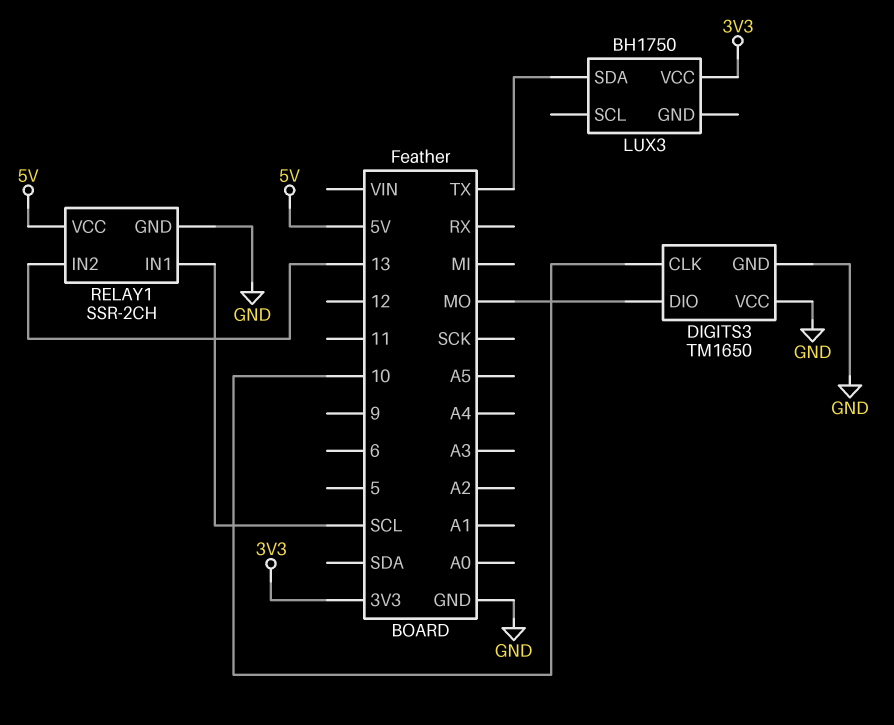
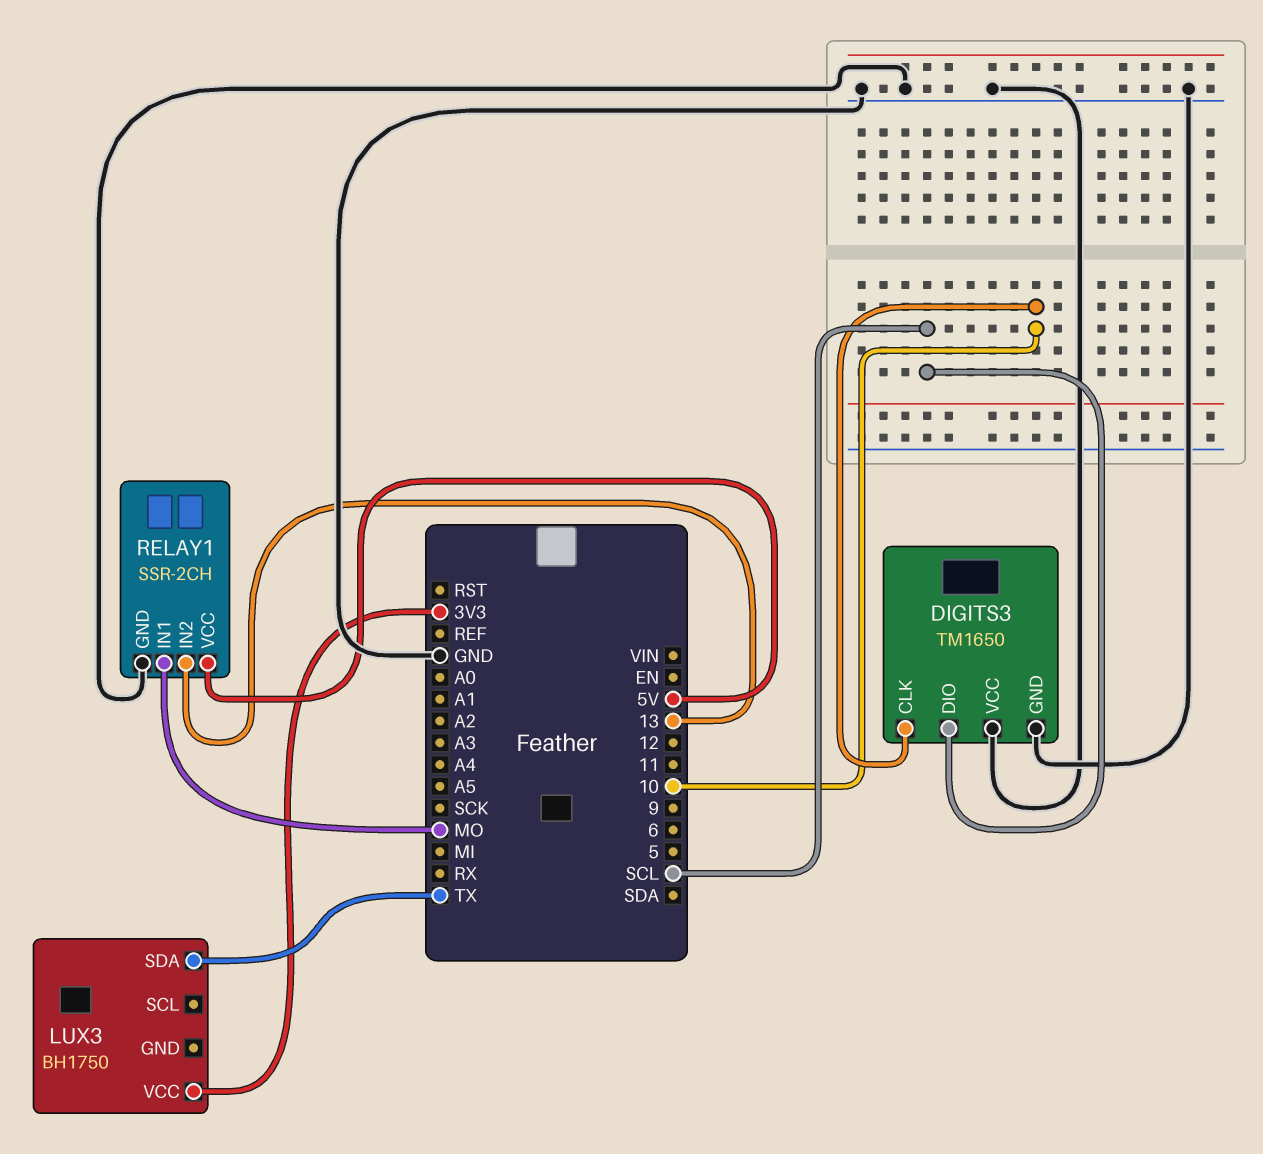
DIGITS3 pin DIO: MO -> SCL
RELAY1 pin IN1: SCL -> MO

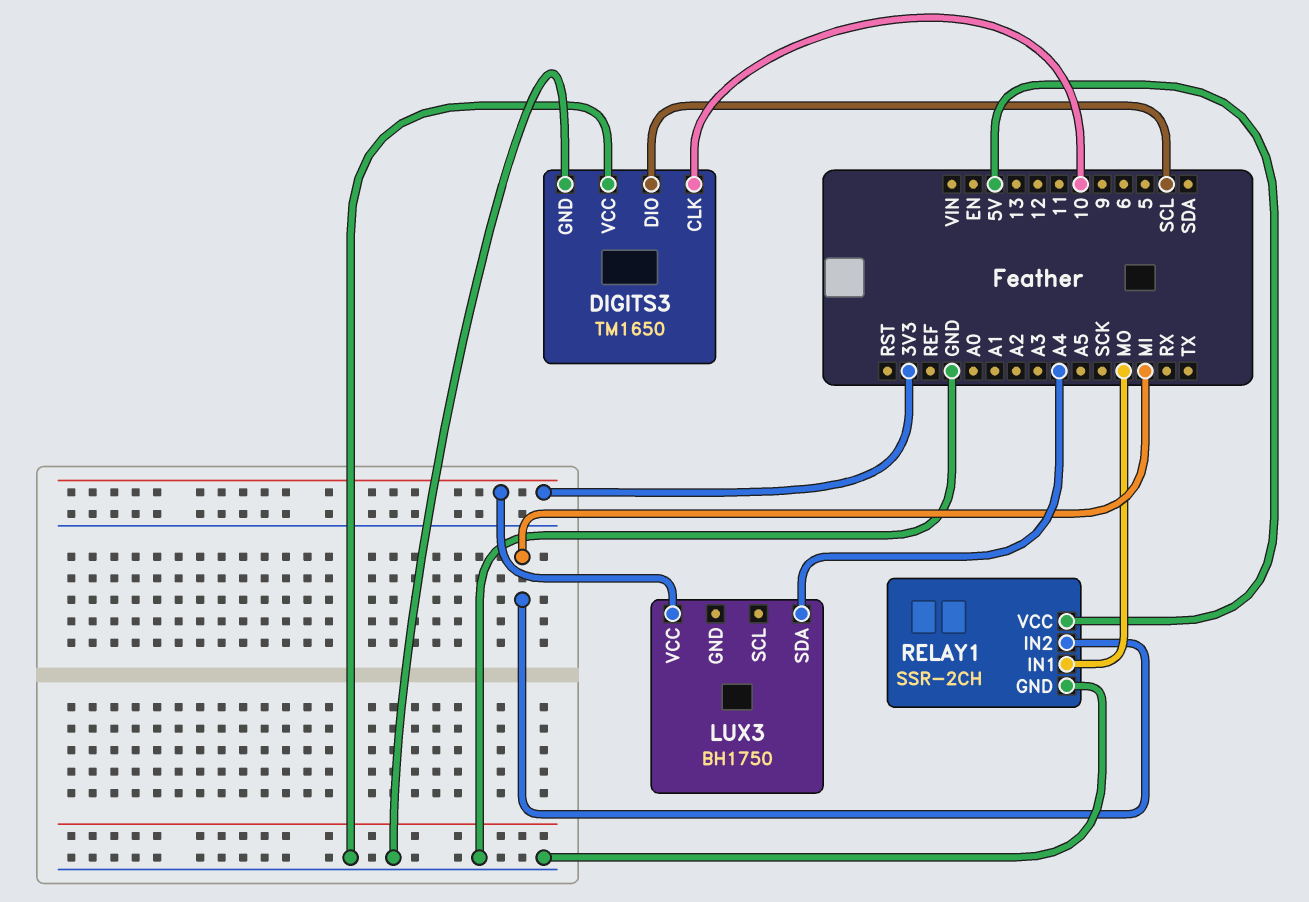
LUX3 pin SDA: TX -> A4
RELAY1 pin IN2: 13 -> MI

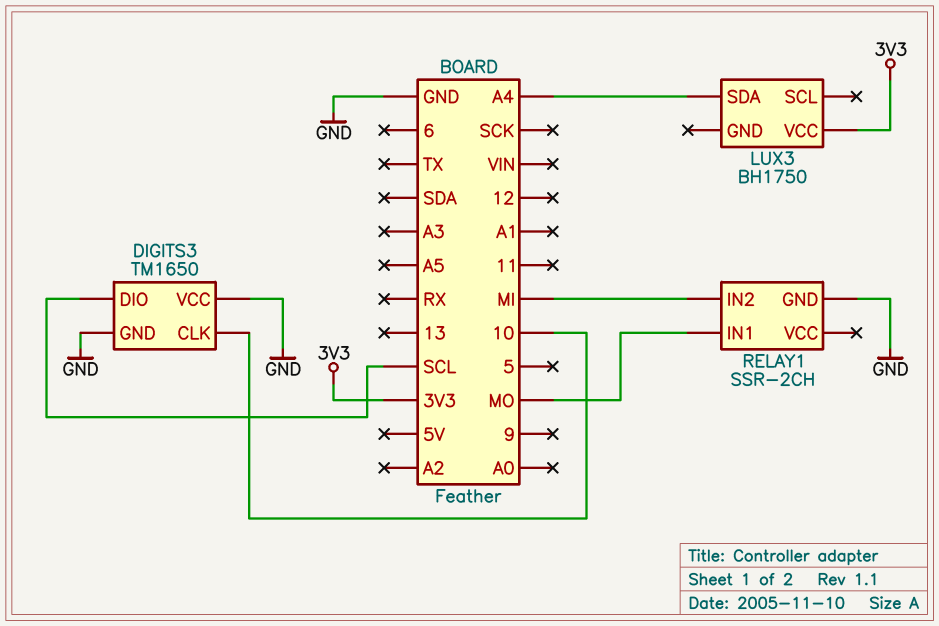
RELAY1 pin VCC: 5V -> none

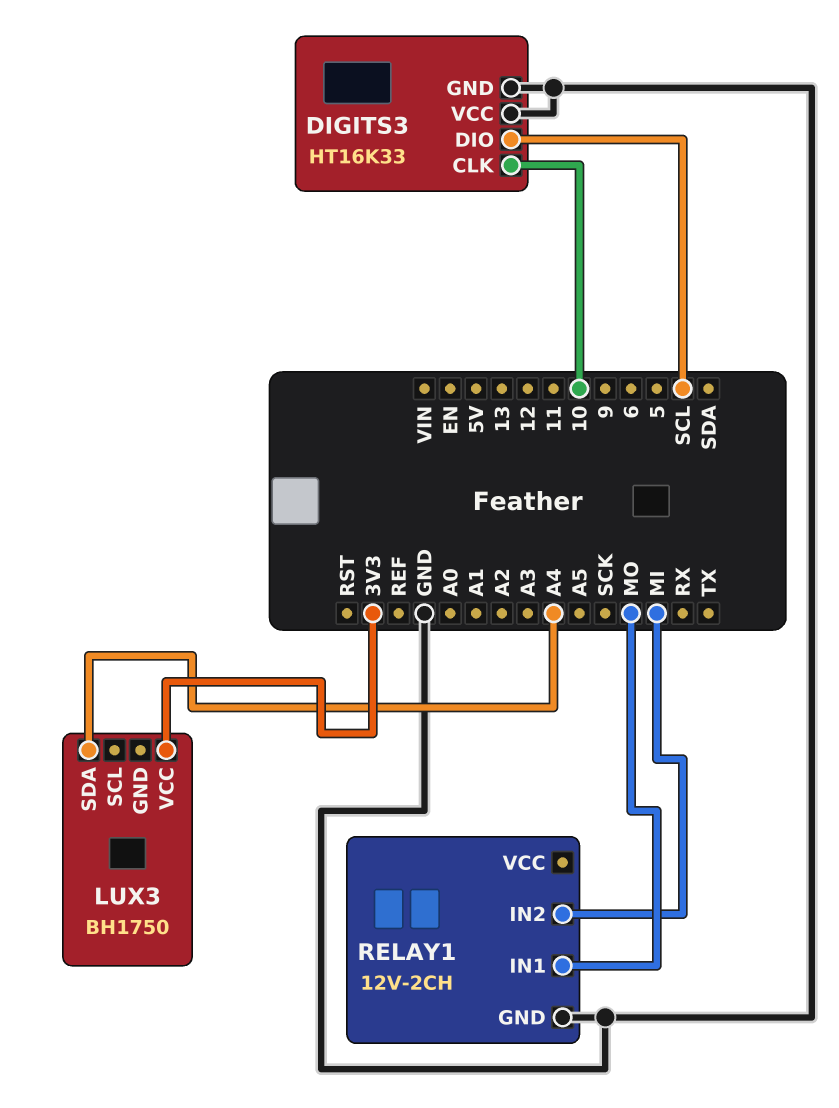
DIGITS3: TM1650 -> HT16K33
RELAY1: SSR-2CH -> 12V-2CH

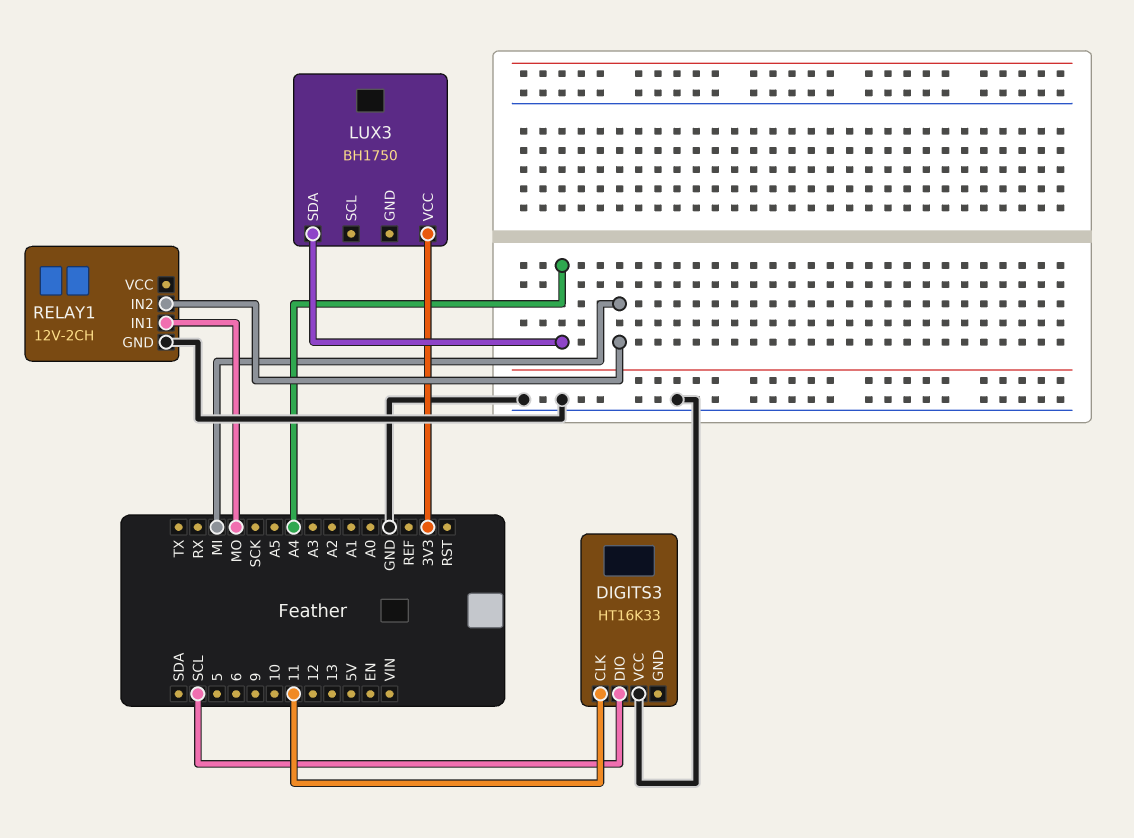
DIGITS3 pin CLK: 10 -> 11
DIGITS3 pin GND: GND -> none

